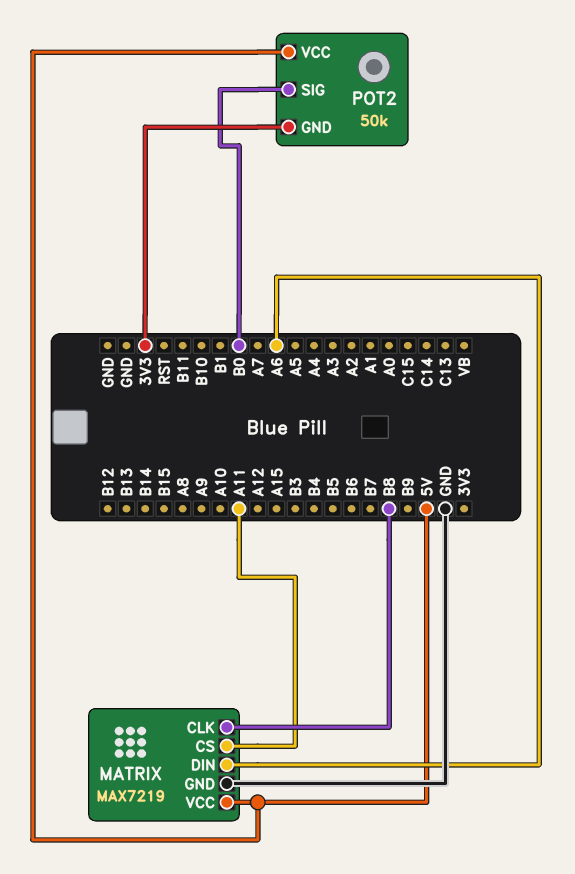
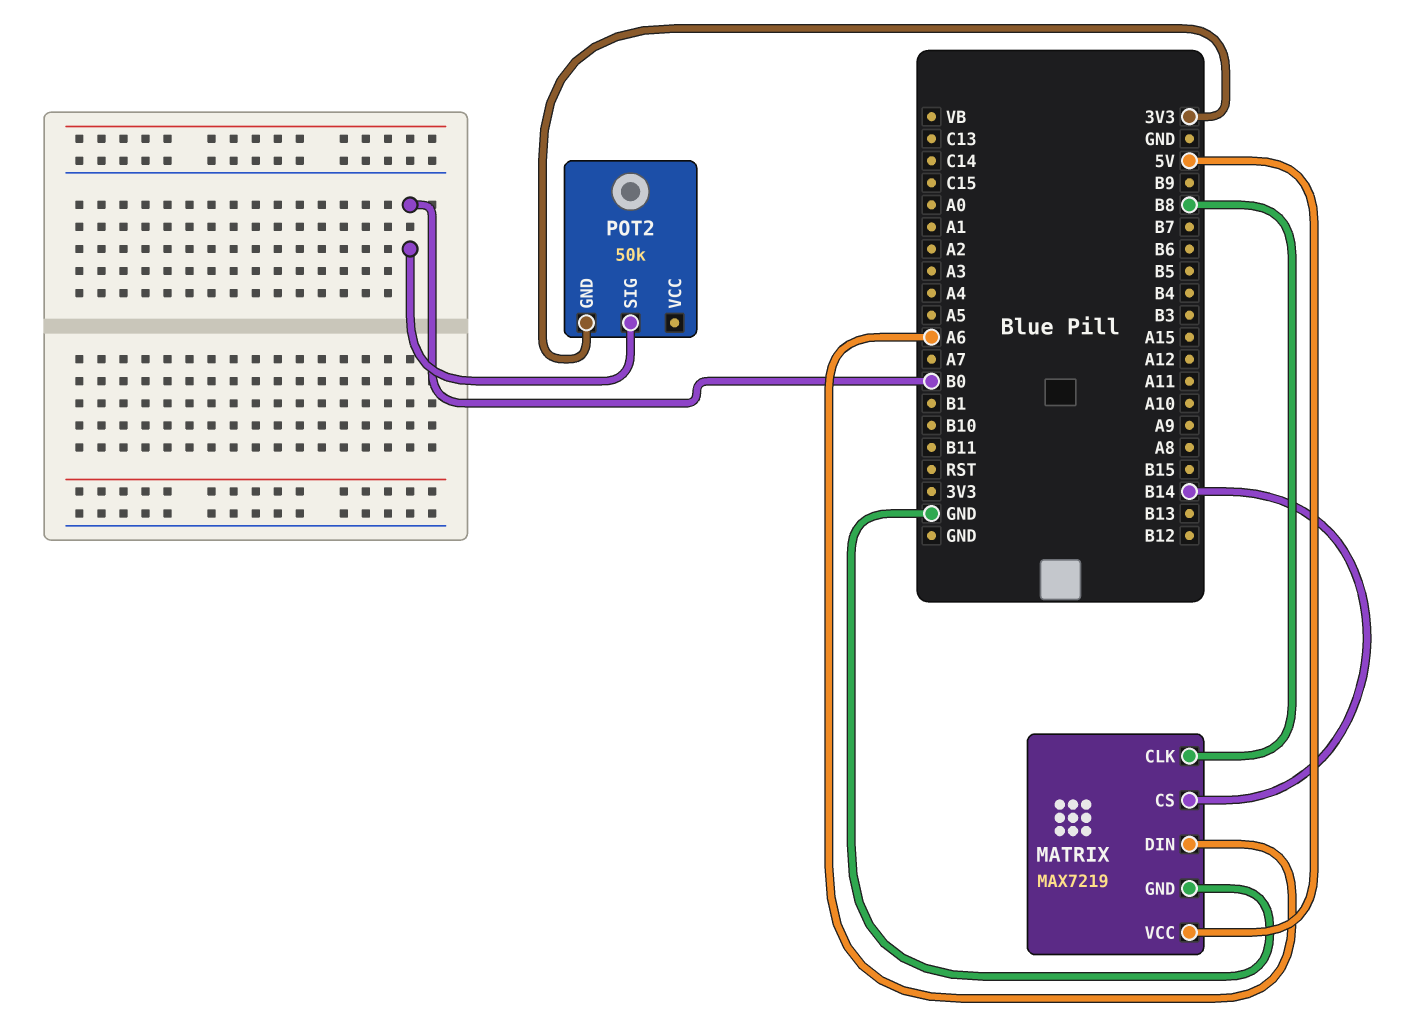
MATRIX pin CS: A11 -> B14
POT2 pin VCC: 5V -> none

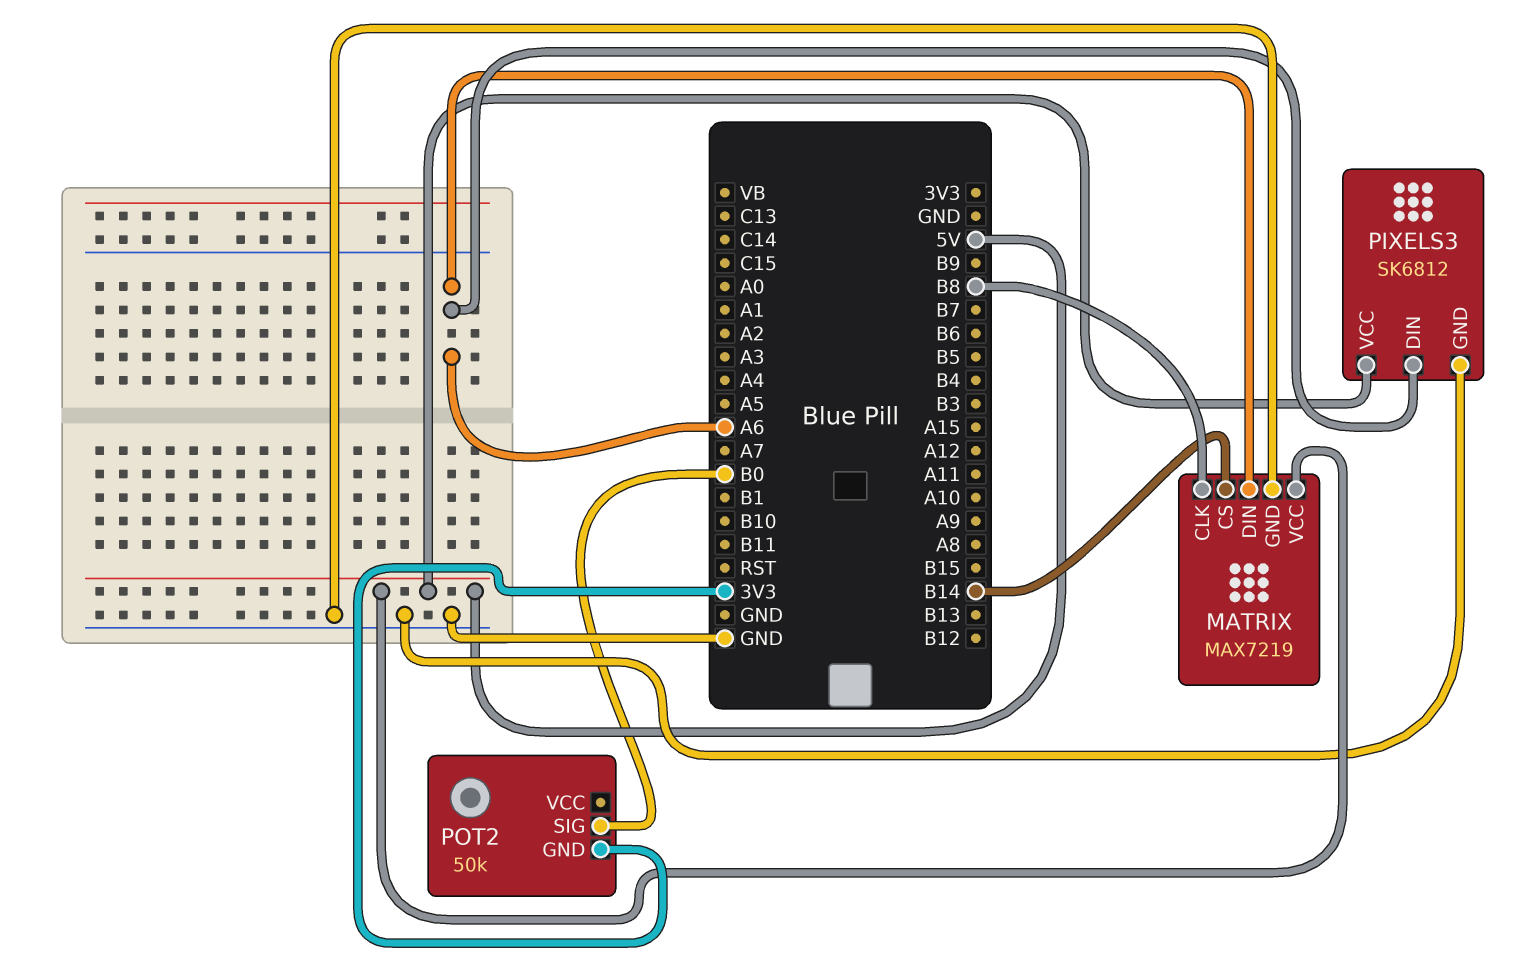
PIXELS3: none -> SK6812
PIXELS3 pin DIN: none -> A6
PIXELS3 pin GND: none -> GND
PIXELS3 pin VCC: none -> 5V

